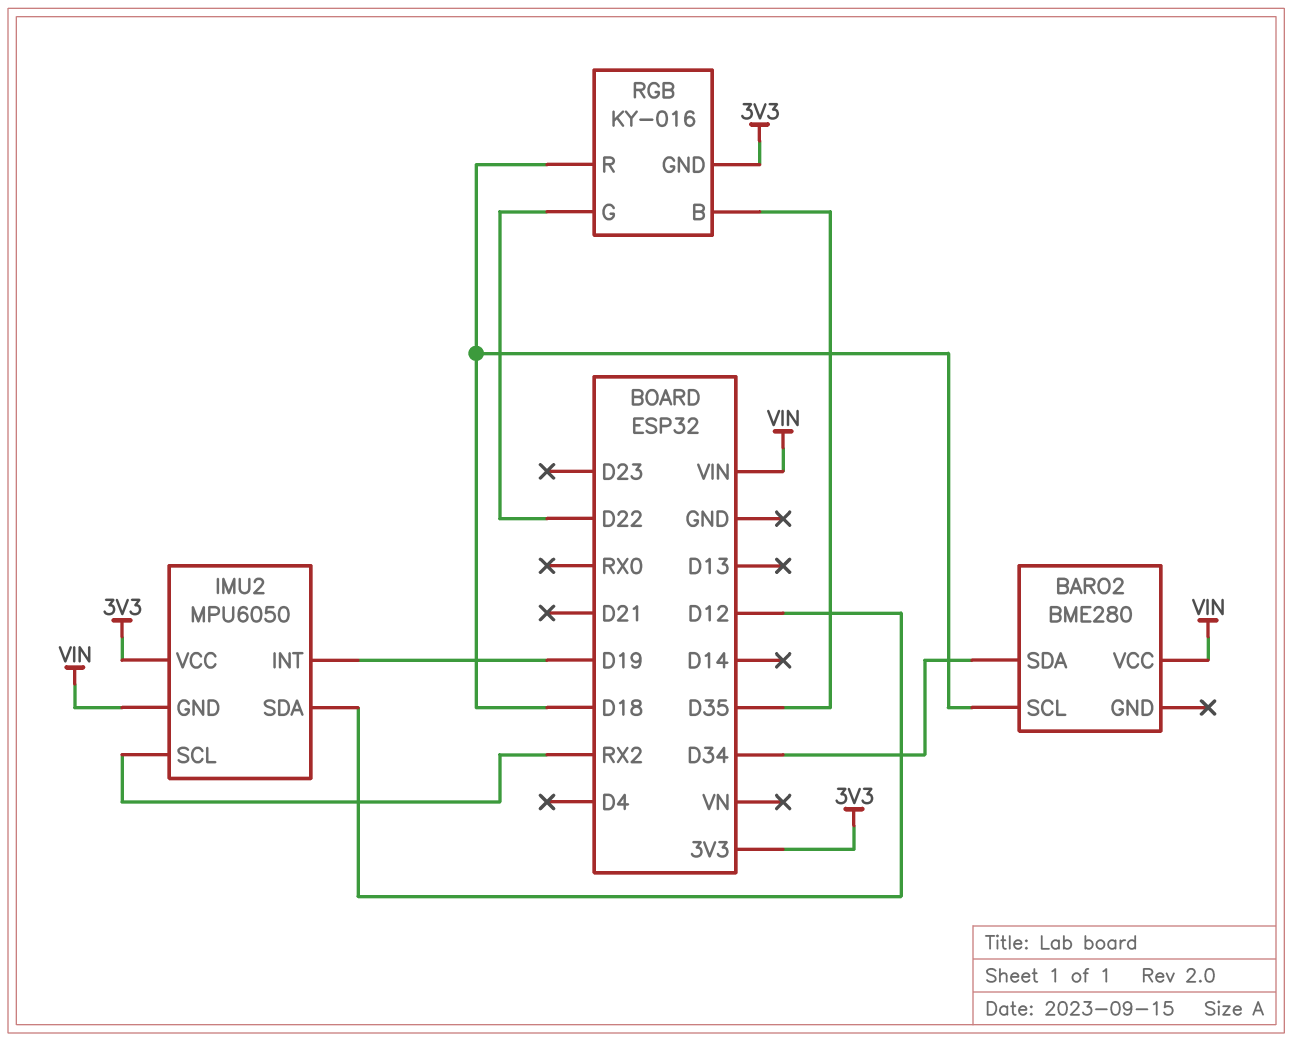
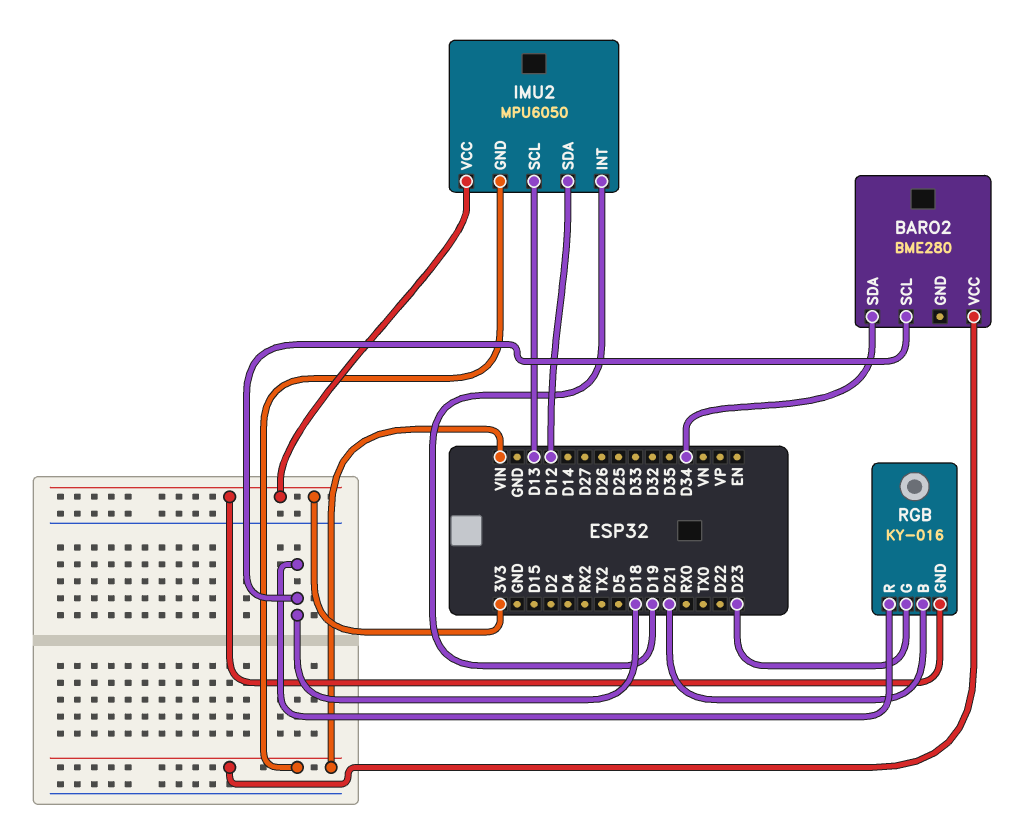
IMU2 pin SCL: RX2 -> D13
RGB pin B: D35 -> D21
RGB pin G: D22 -> D23

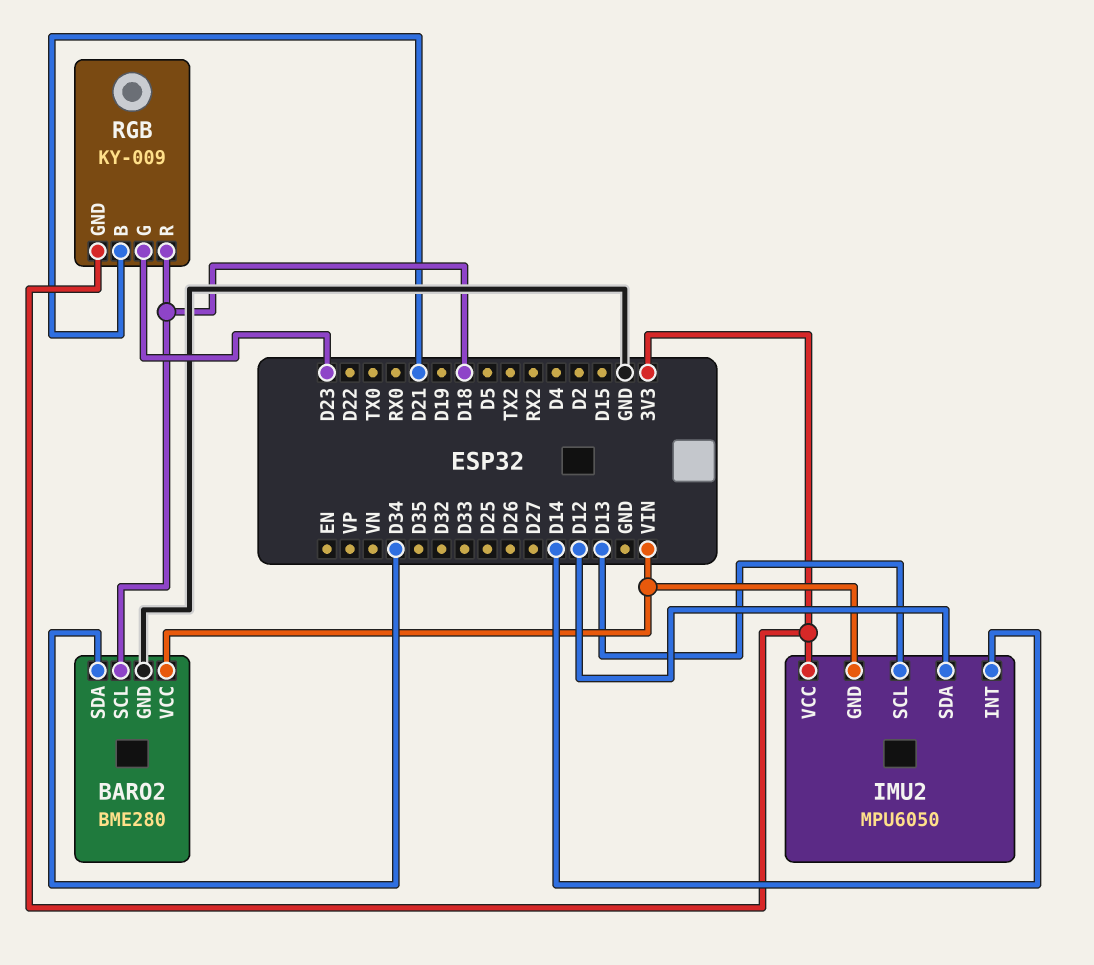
BARO2 pin GND: none -> GND
IMU2 pin INT: D19 -> D14
RGB: KY-016 -> KY-009

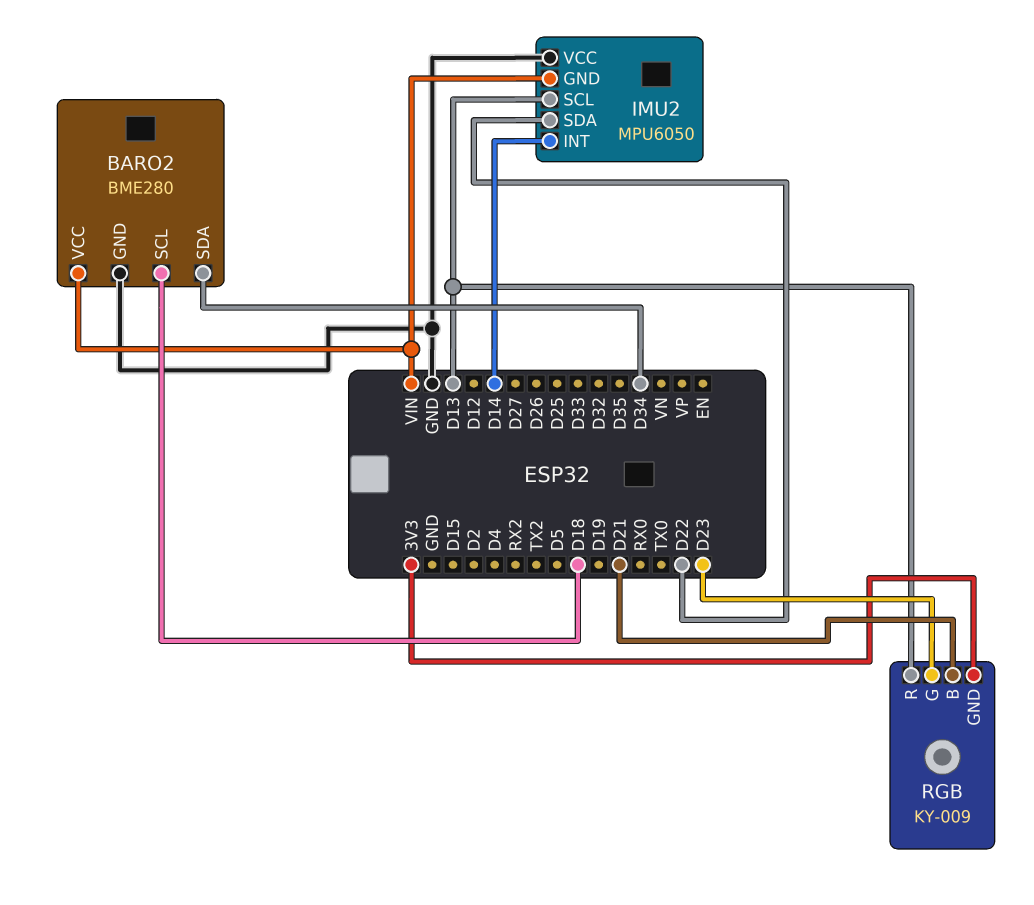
IMU2 pin SDA: D12 -> D22
IMU2 pin VCC: 3V3 -> GND
RGB pin R: D18 -> D13

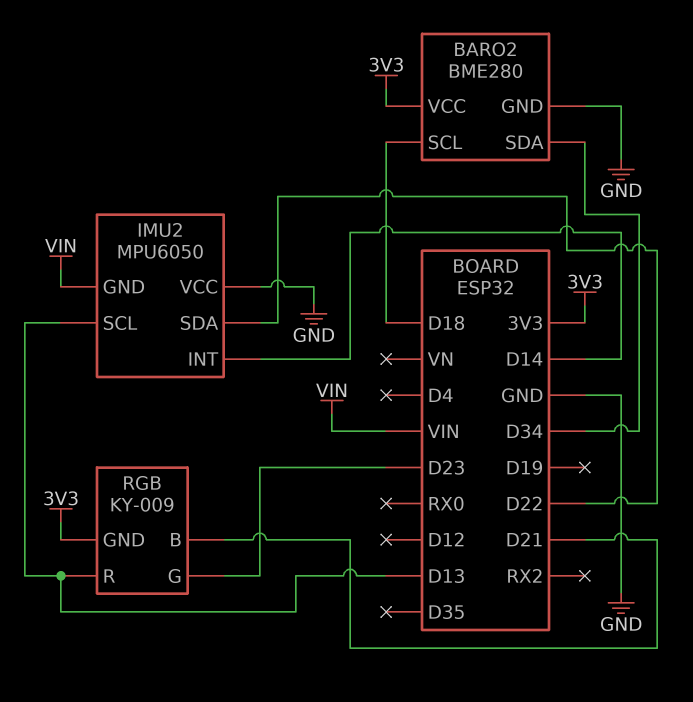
BARO2 pin VCC: VIN -> 3V3

